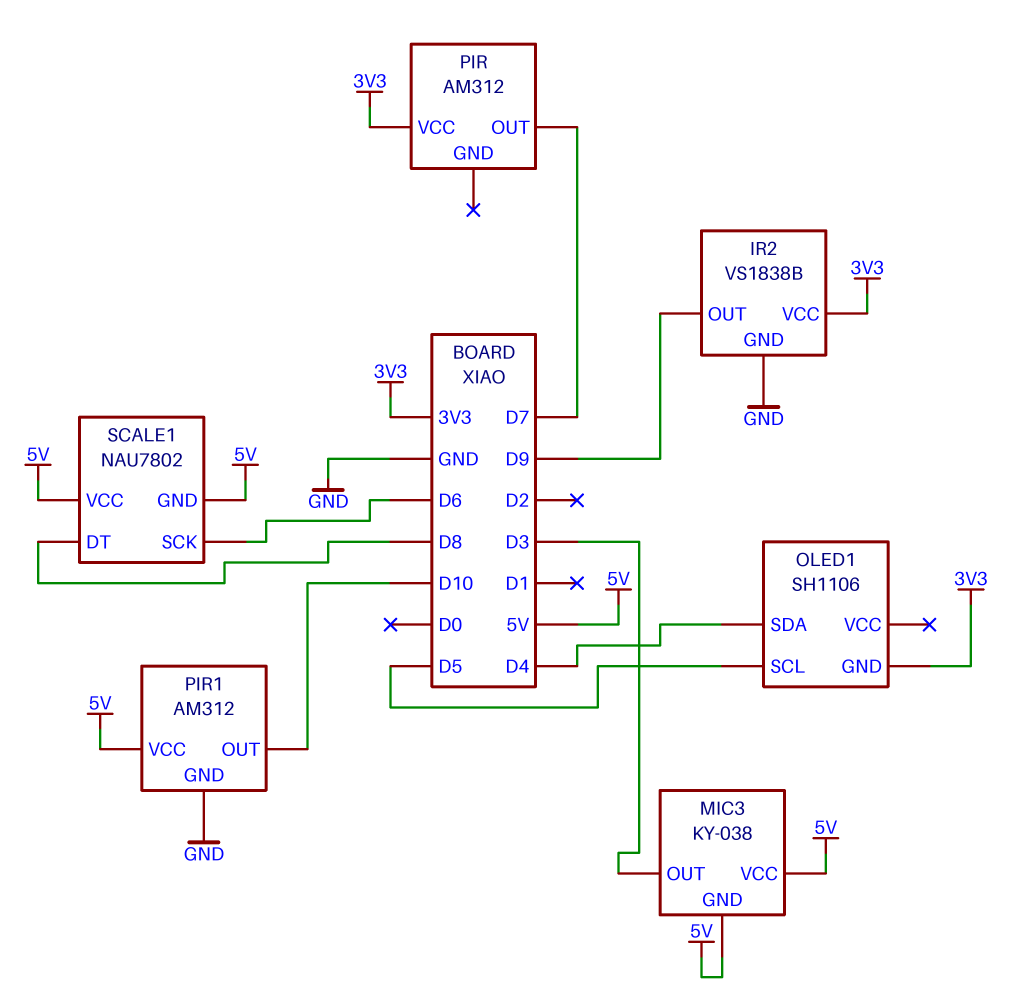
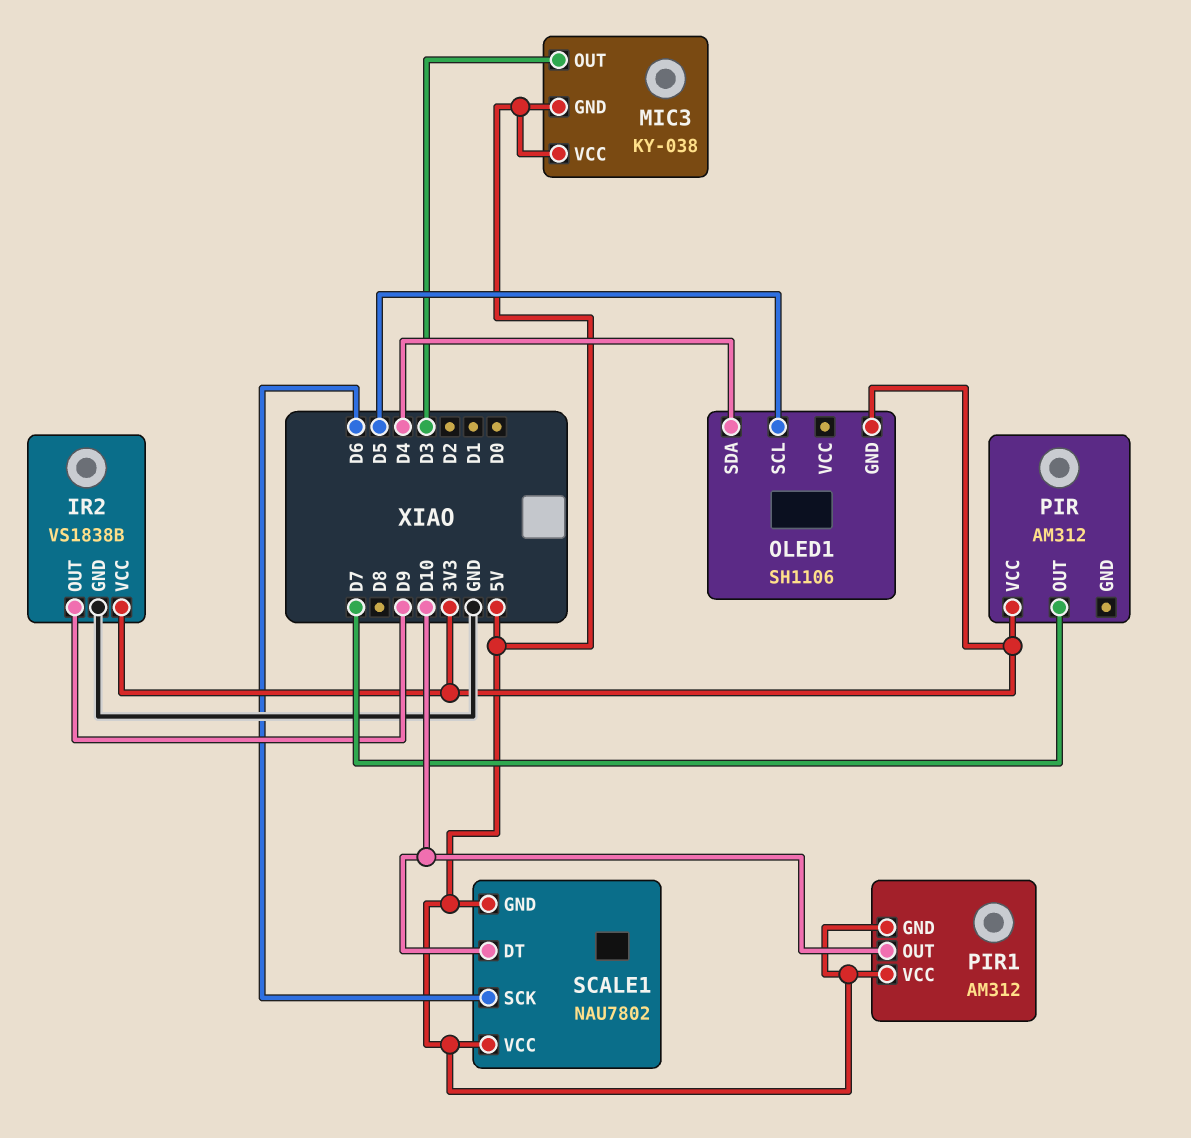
PIR1 pin GND: GND -> 5V
SCALE1 pin DT: D8 -> D10

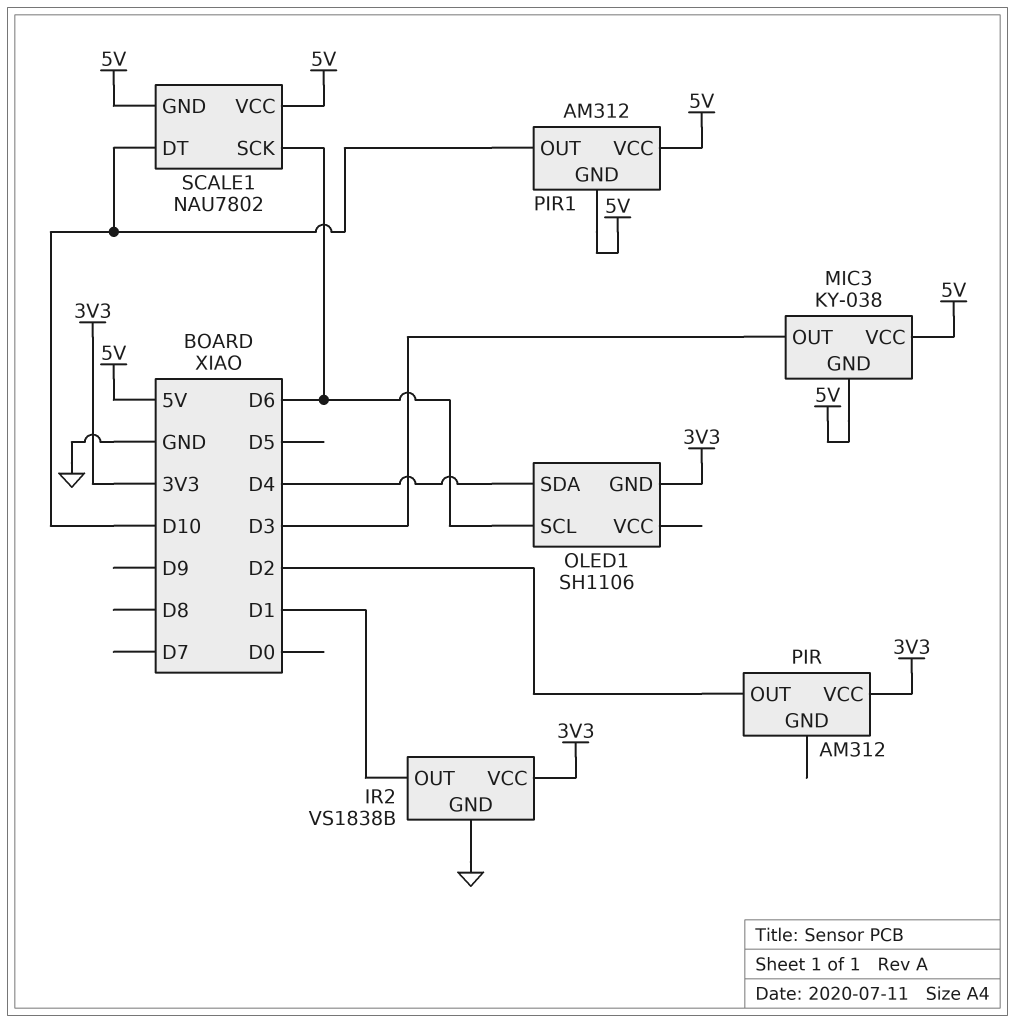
IR2 pin OUT: D9 -> D1
OLED1 pin SCL: D5 -> D6
PIR pin OUT: D7 -> D2

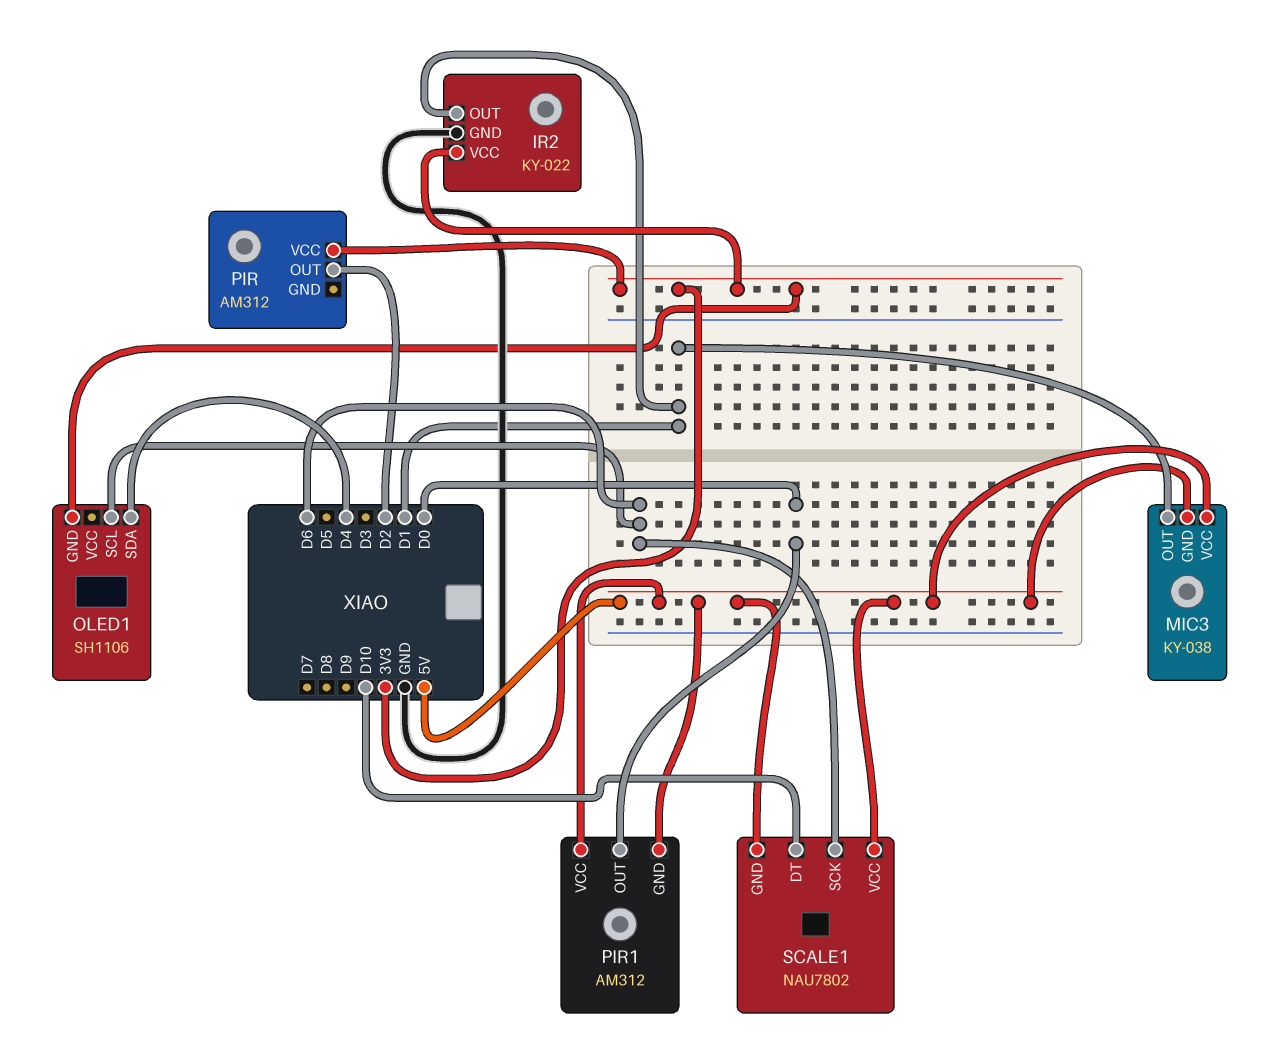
IR2: VS1838B -> KY-022
MIC3 pin OUT: D3 -> D1
PIR1 pin OUT: D10 -> D0

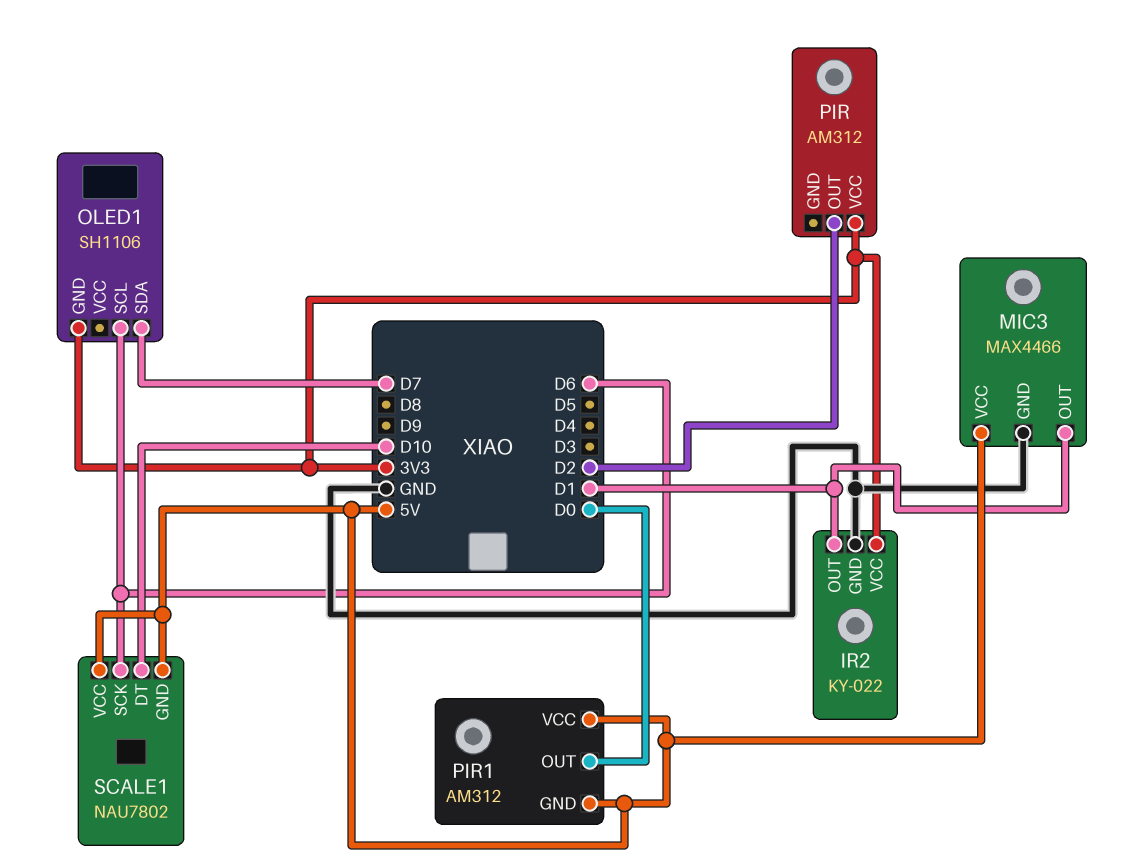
MIC3: KY-038 -> MAX4466
MIC3 pin GND: 5V -> GND
OLED1 pin SDA: D4 -> D7

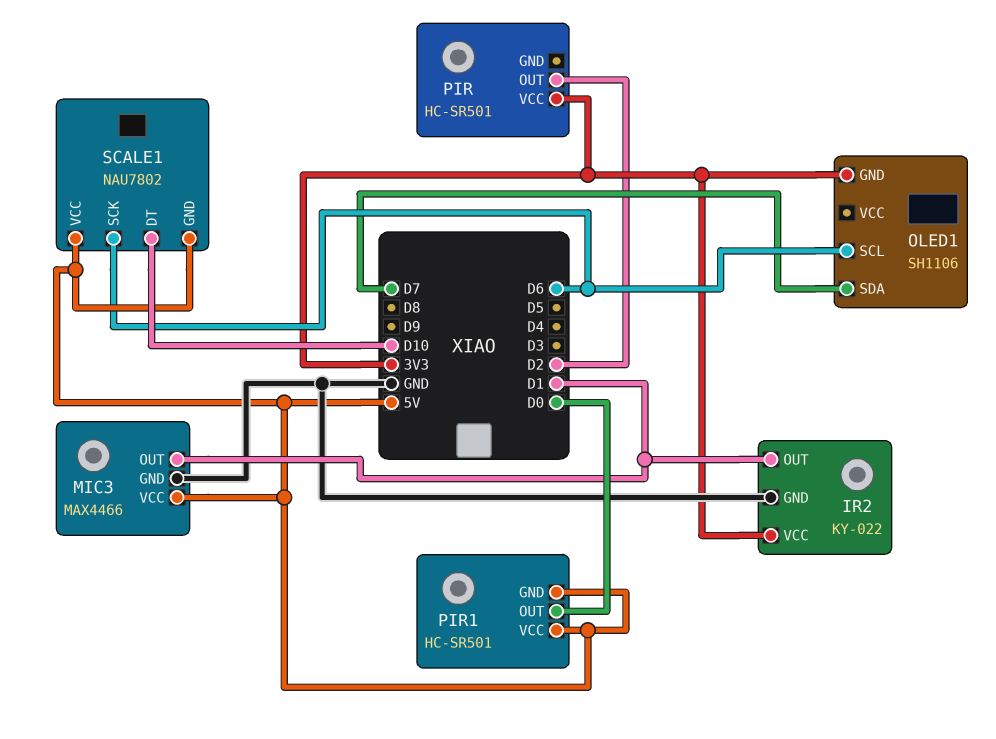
PIR: AM312 -> HC-SR501
PIR1: AM312 -> HC-SR501

